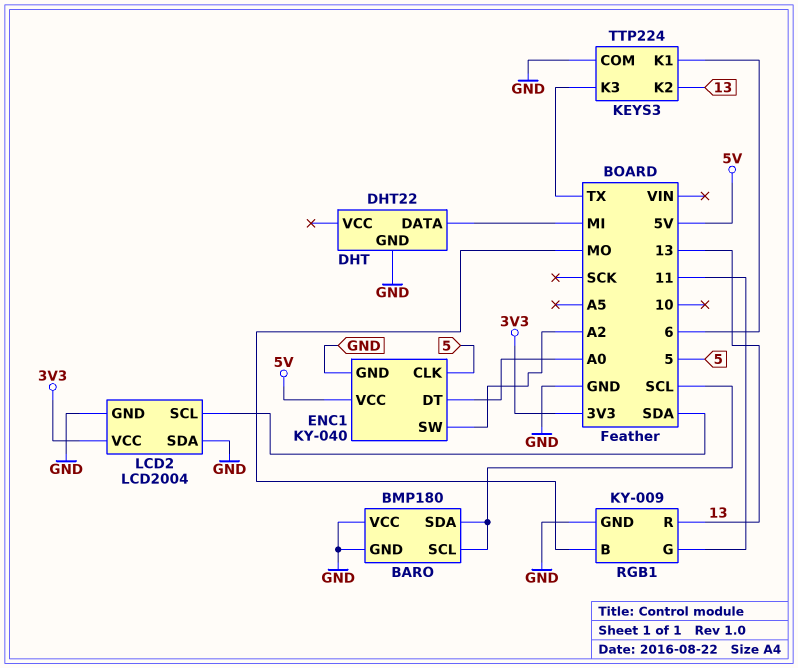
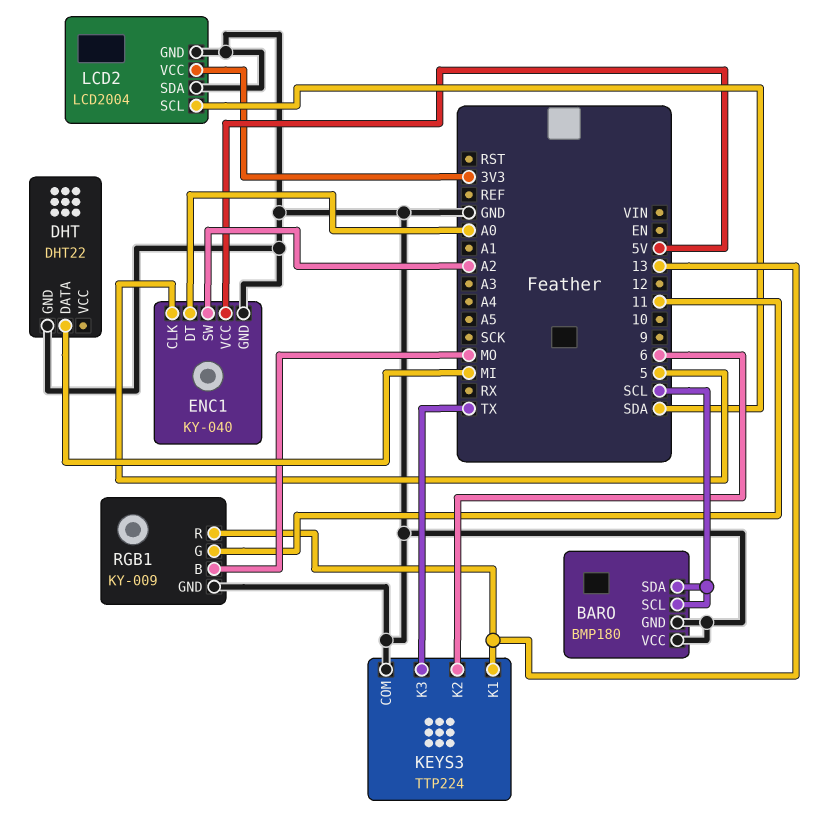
KEYS3 pin K1: 6 -> 13
KEYS3 pin K2: 13 -> 6

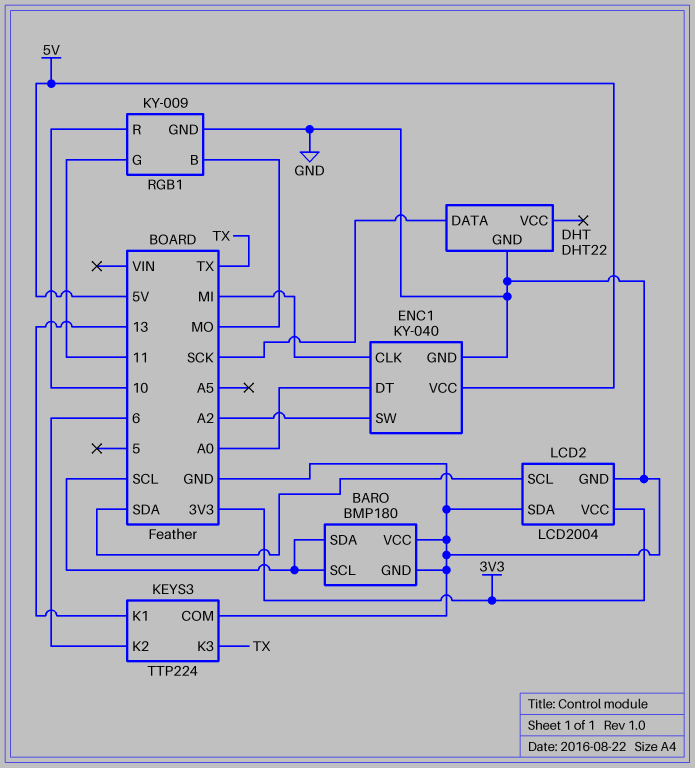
DHT pin DATA: MI -> SCK
ENC1 pin CLK: 5 -> MI
RGB1 pin R: 13 -> 10

